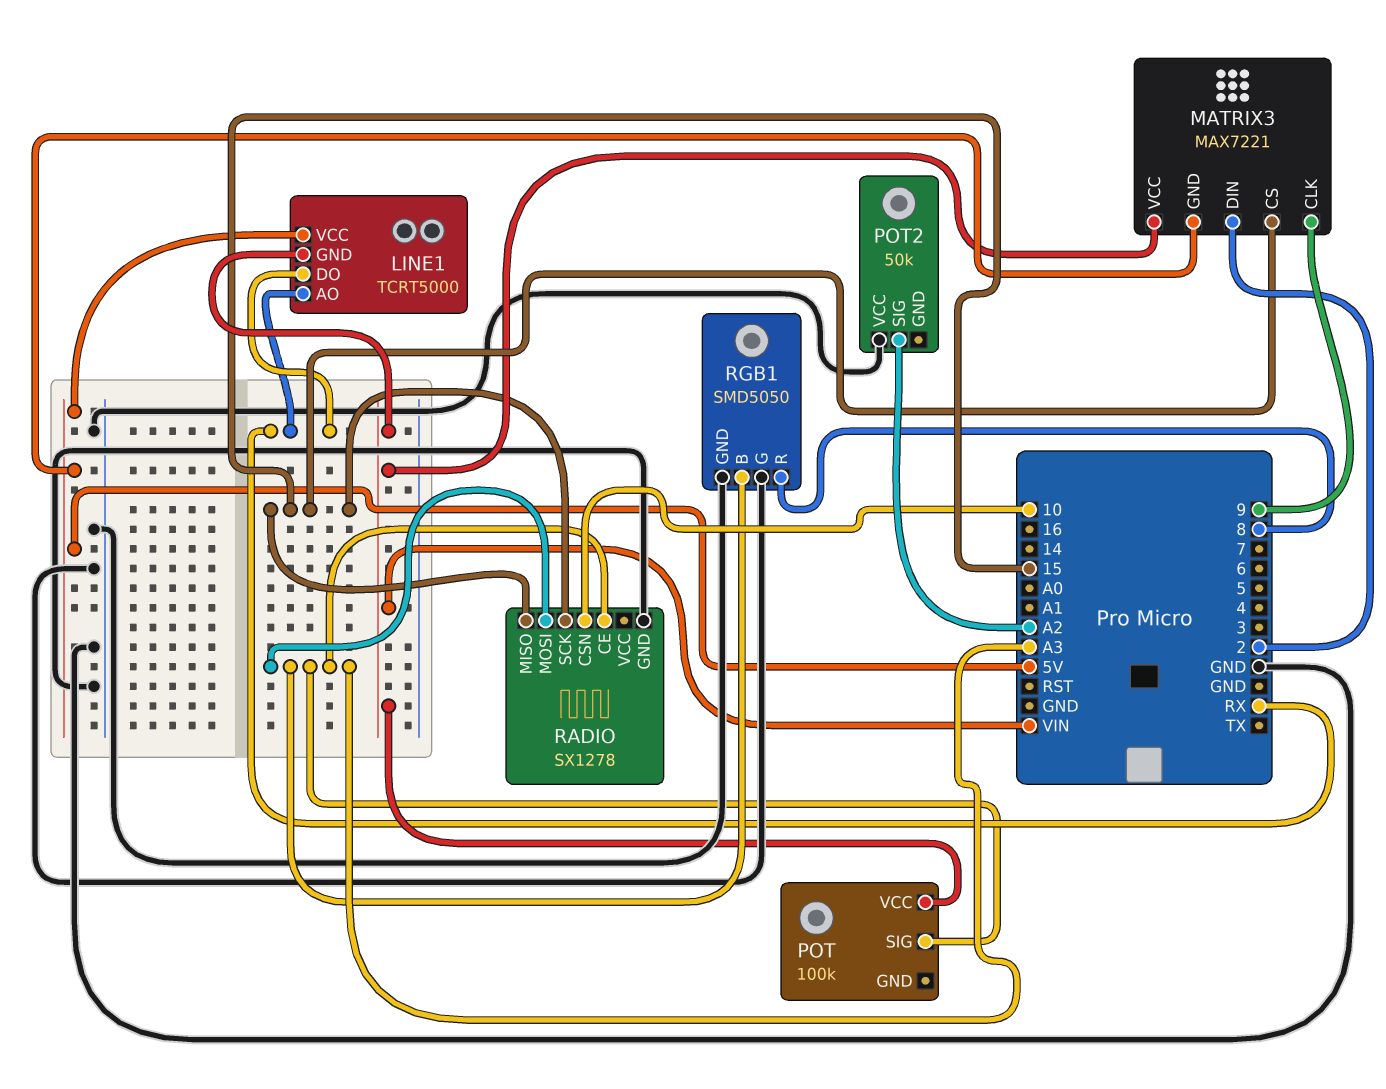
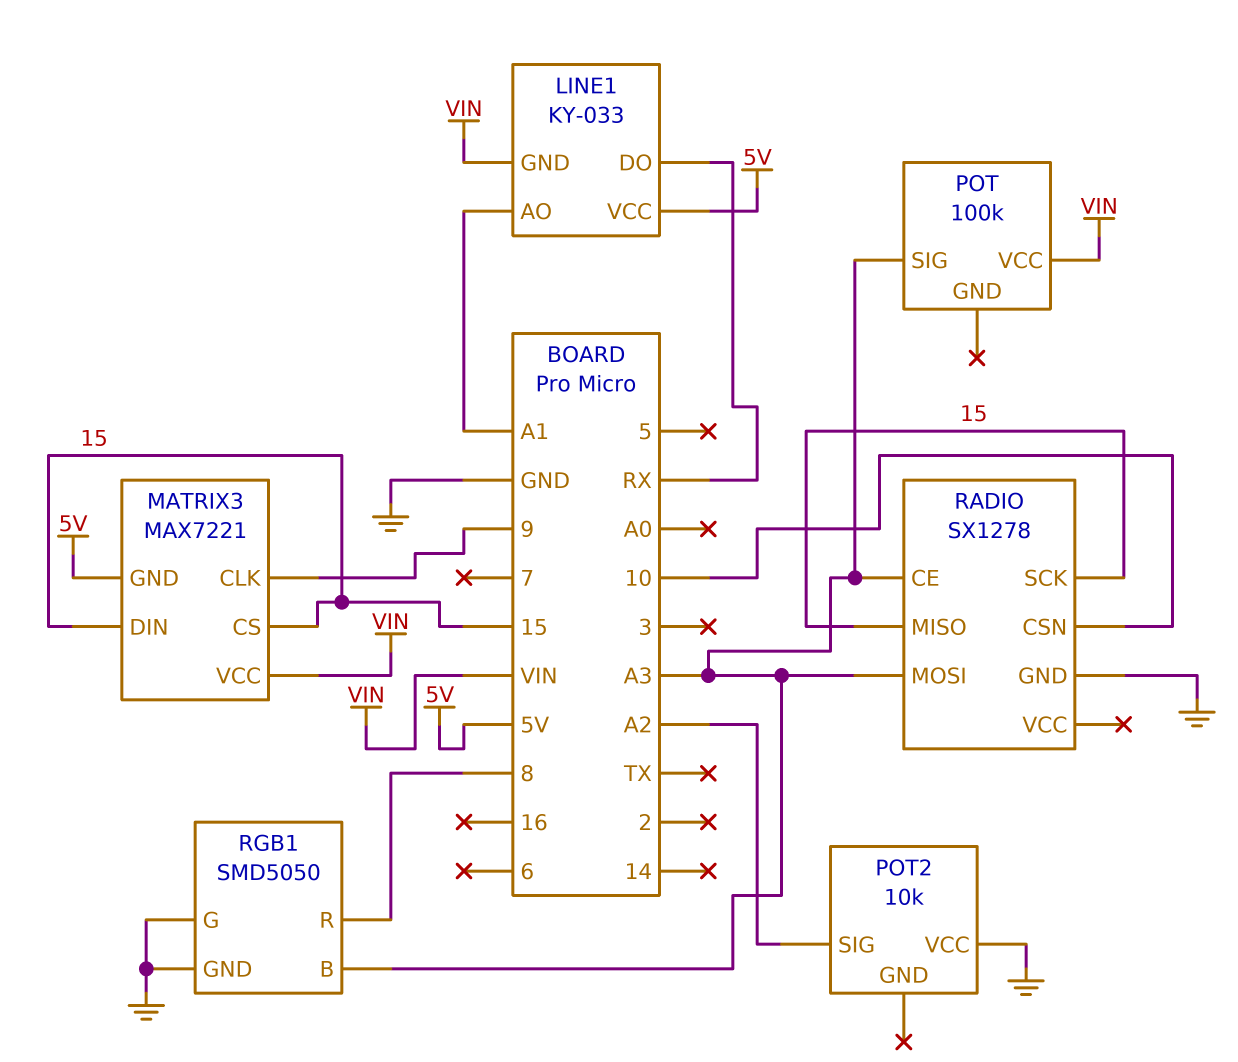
LINE1: TCRT5000 -> KY-033
LINE1 pin AO: RX -> A1
MATRIX3 pin DIN: 2 -> 15
POT2: 50k -> 10k

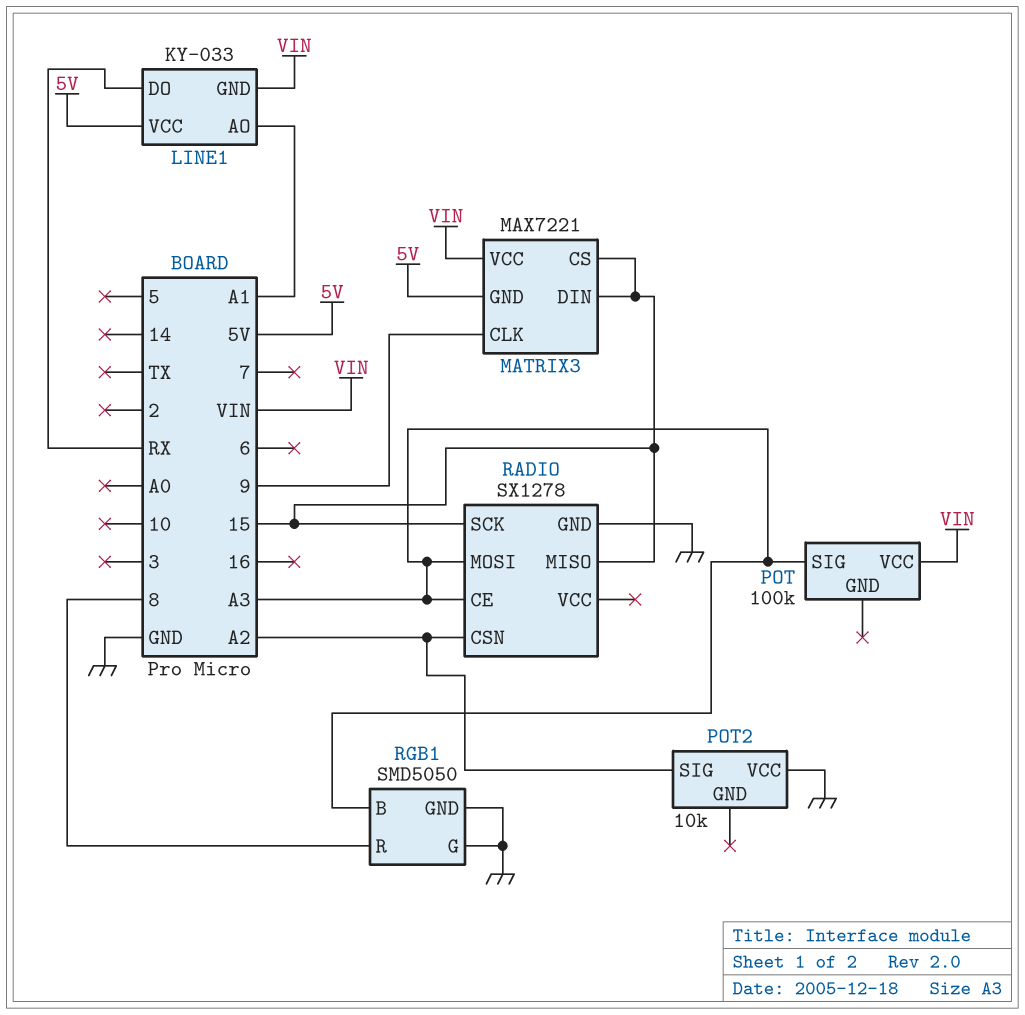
RADIO pin CSN: 10 -> A2

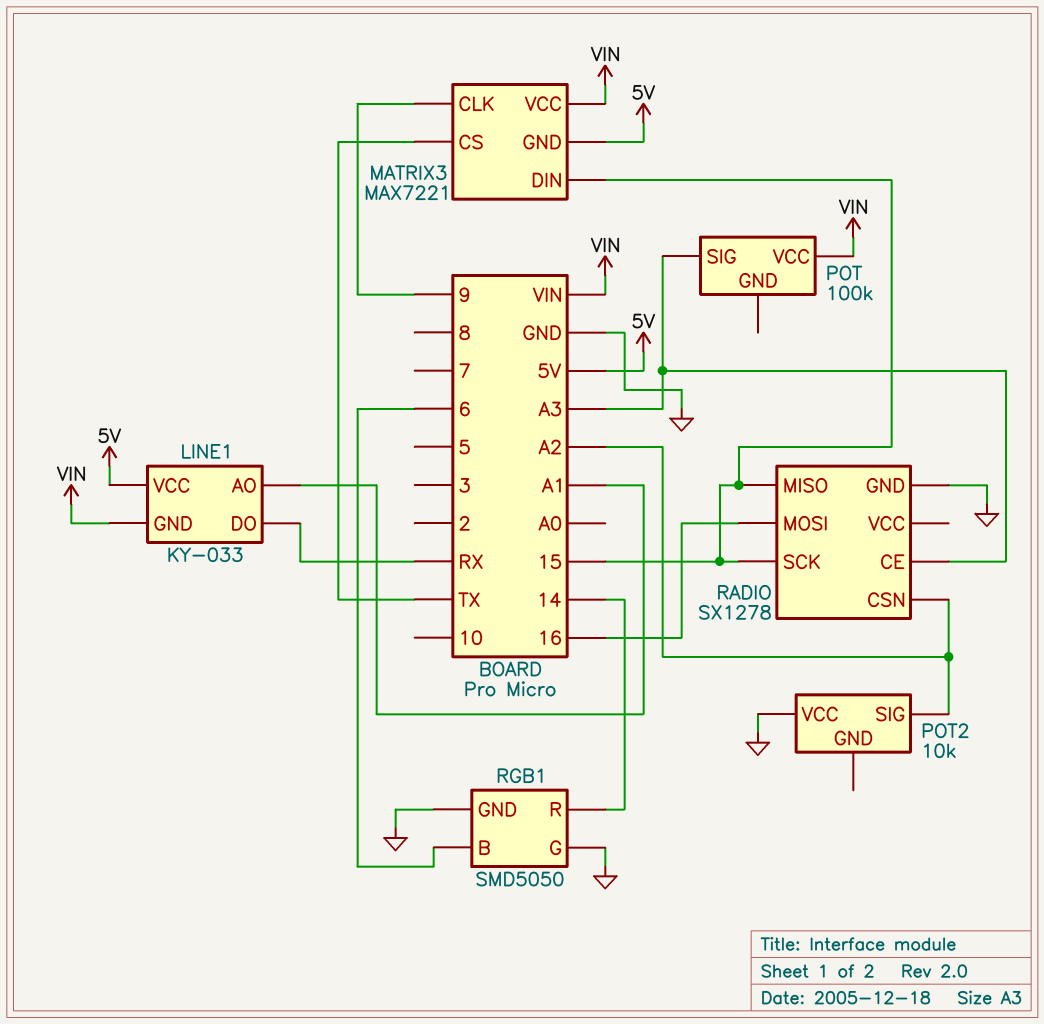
MATRIX3 pin CS: 15 -> TX
RADIO pin MOSI: A3 -> 16
RGB1 pin B: A3 -> 6
RGB1 pin R: 8 -> 14

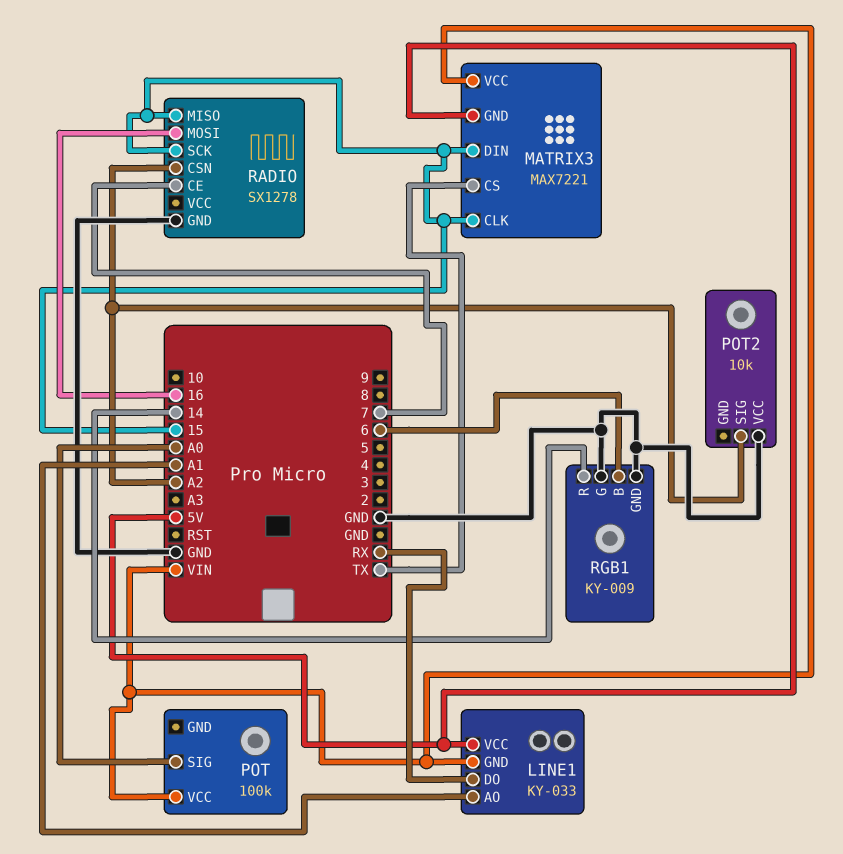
MATRIX3 pin CLK: 9 -> 15
POT pin SIG: A3 -> A0
RADIO pin CE: A3 -> 7
RGB1: SMD5050 -> KY-009

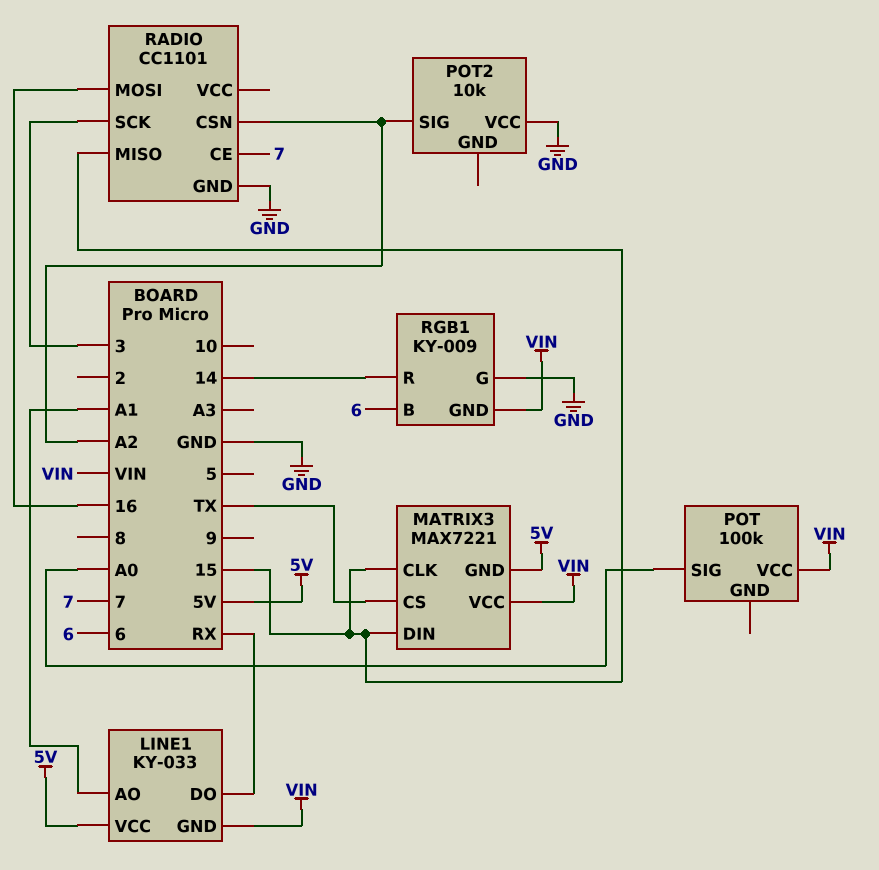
RADIO: SX1278 -> CC1101
RADIO pin SCK: 15 -> 3
RGB1 pin GND: GND -> VIN

